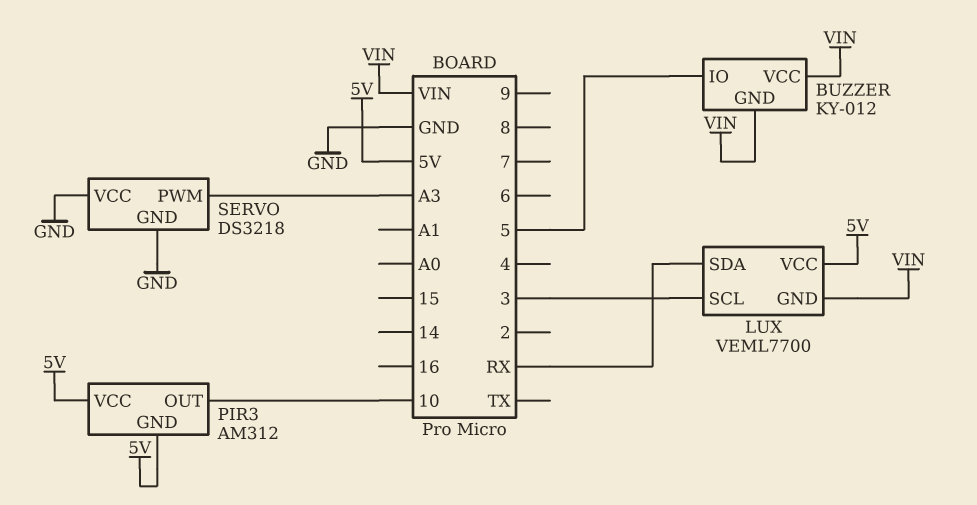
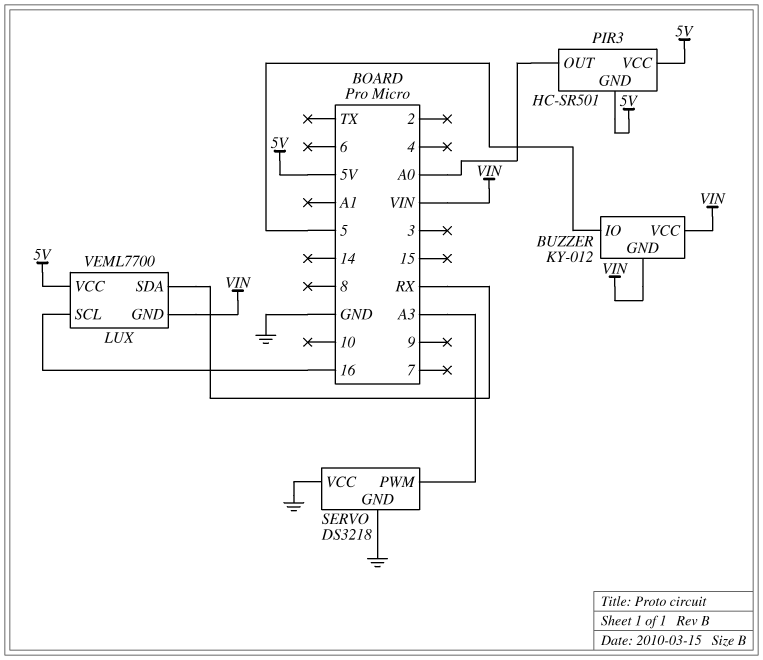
LUX pin SCL: 3 -> 16
PIR3: AM312 -> HC-SR501
PIR3 pin OUT: 10 -> A0

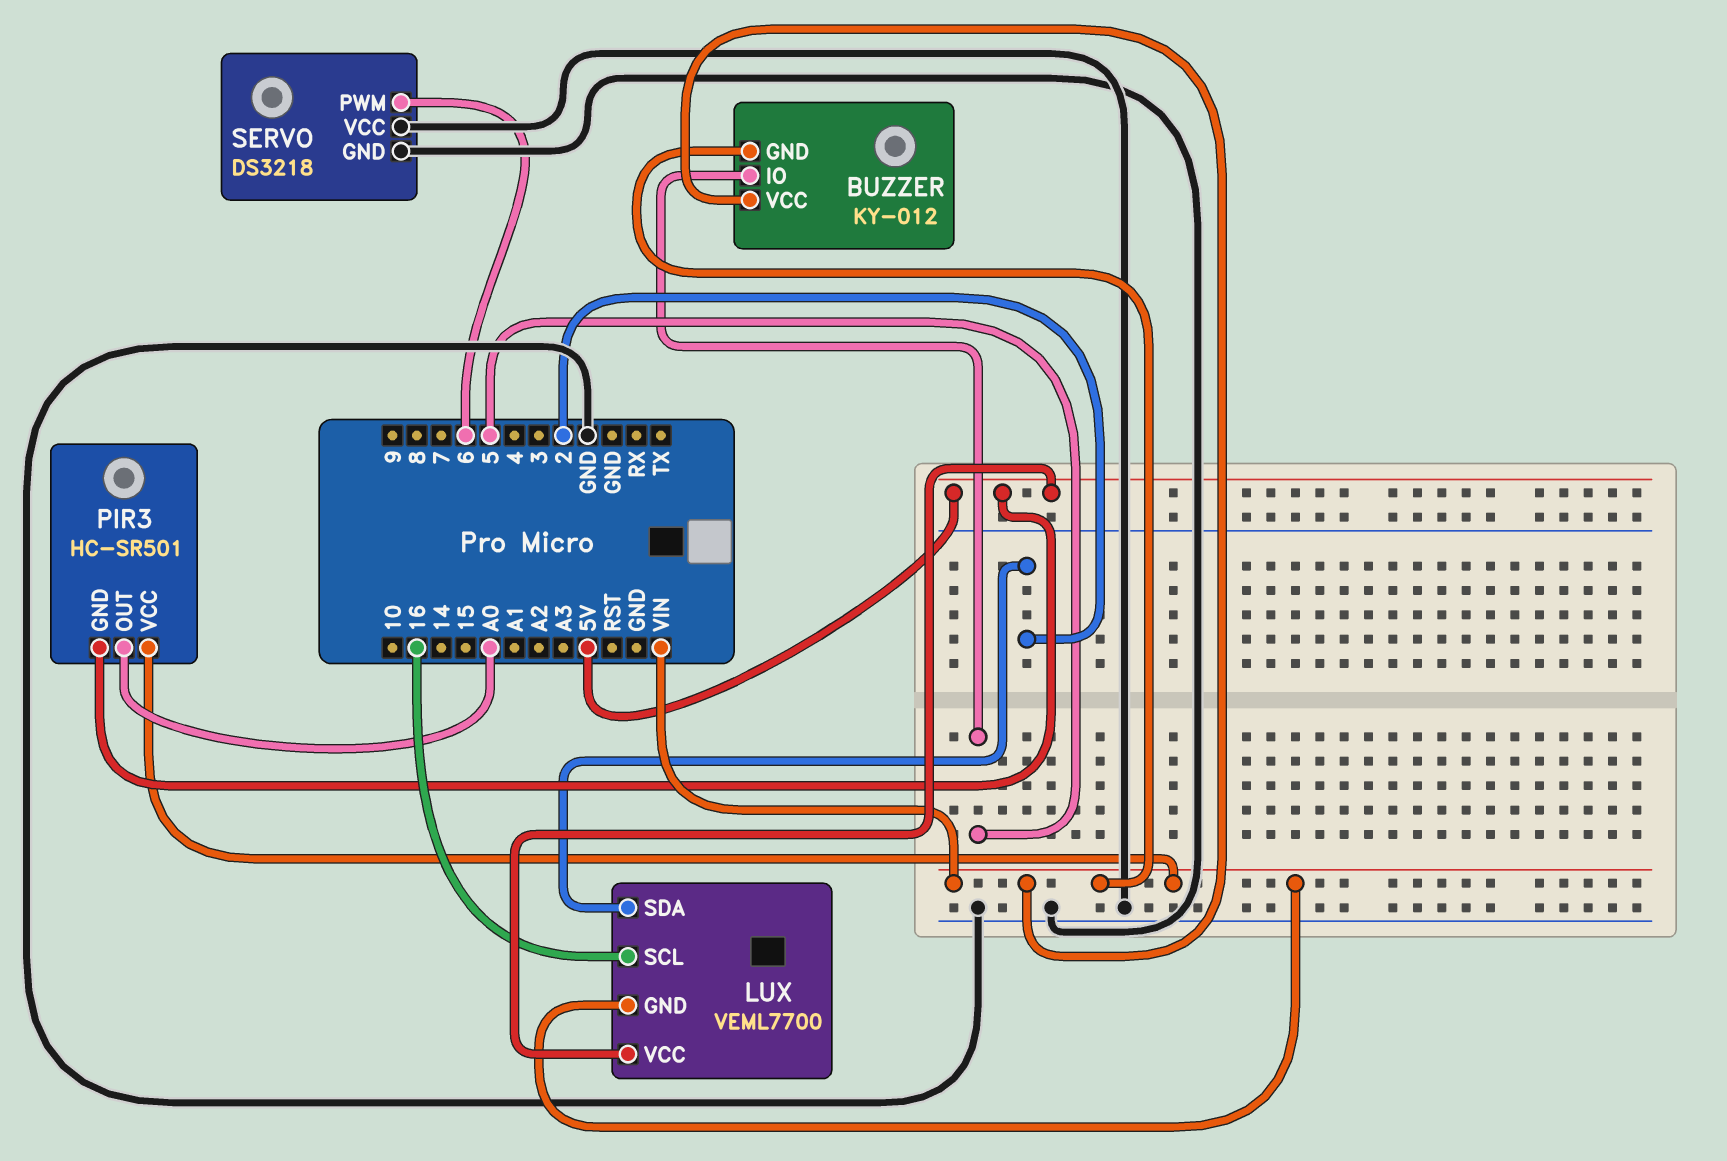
LUX pin SDA: RX -> 2
PIR3 pin VCC: 5V -> VIN
SERVO pin PWM: A3 -> 6

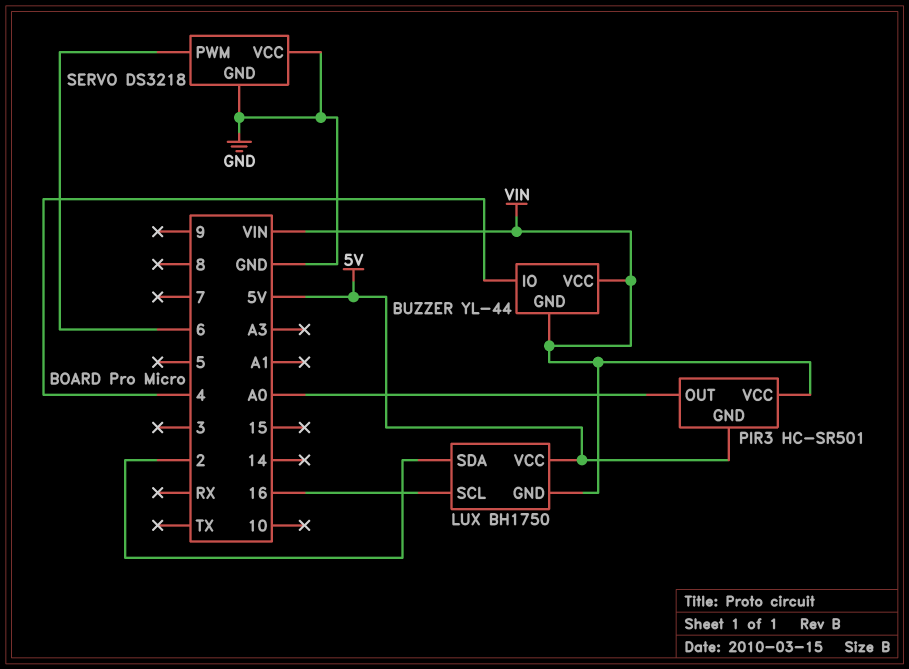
BUZZER: KY-012 -> YL-44
BUZZER pin IO: 5 -> 4
LUX: VEML7700 -> BH1750

